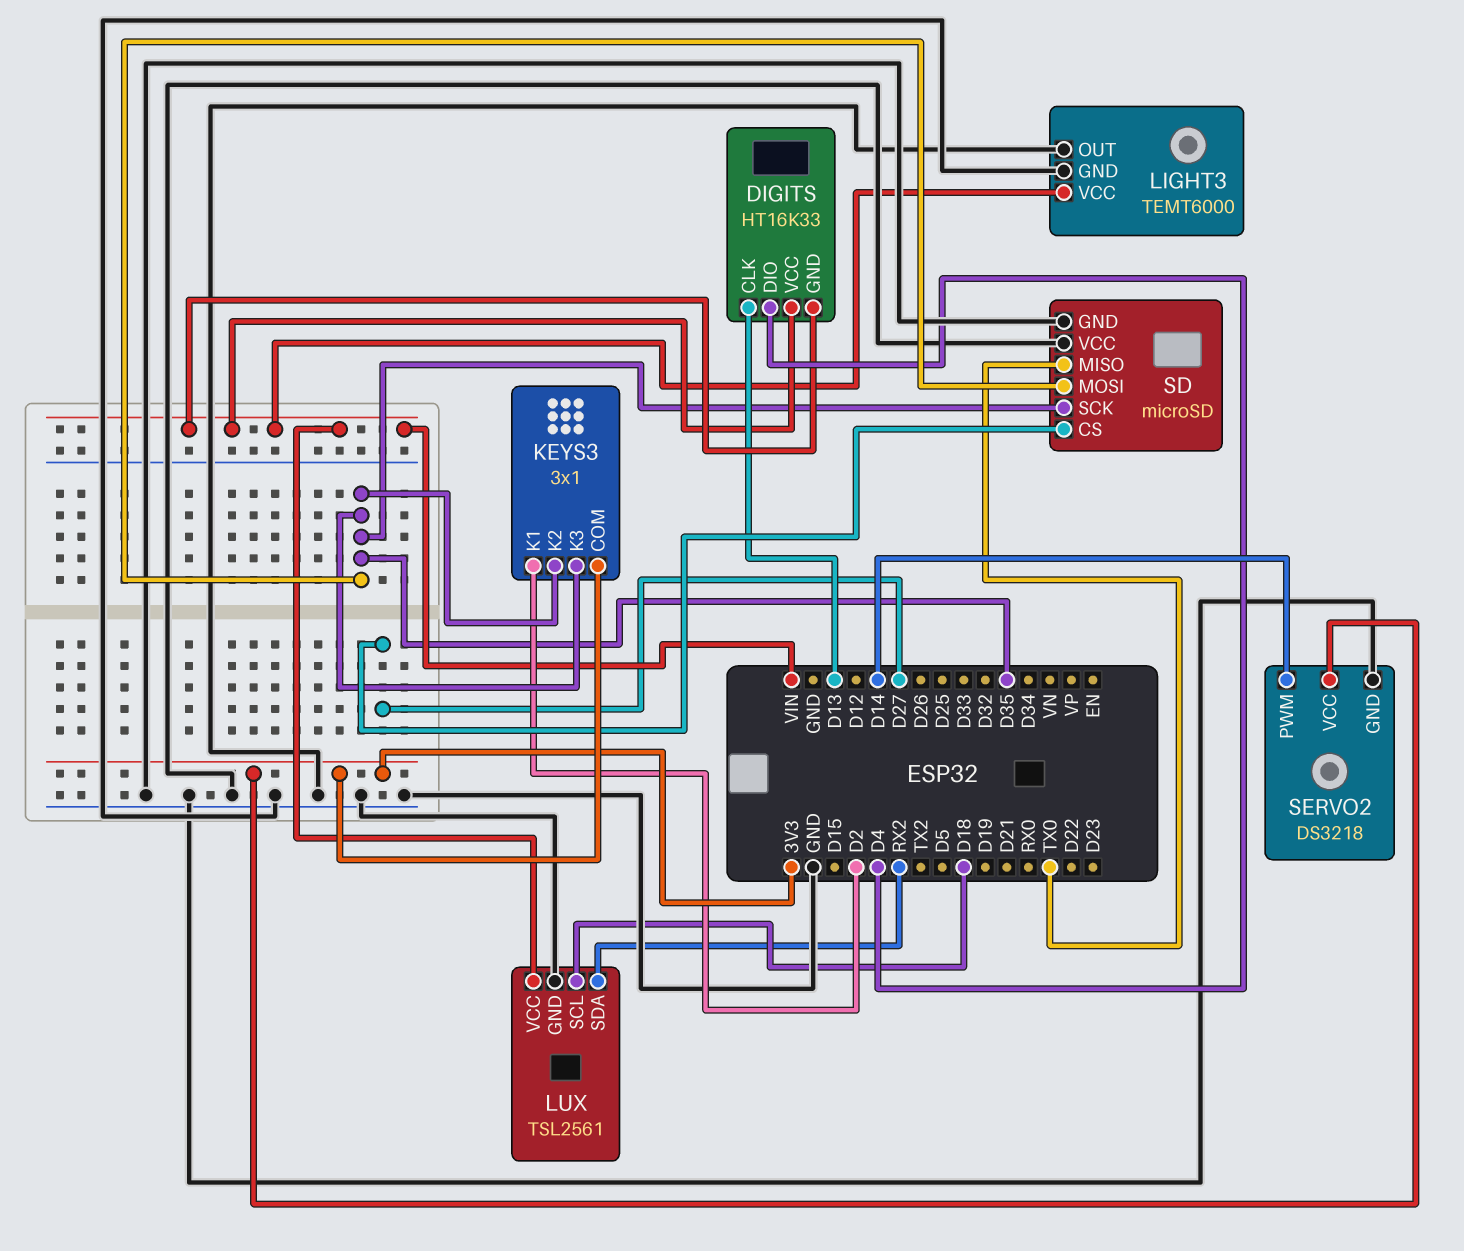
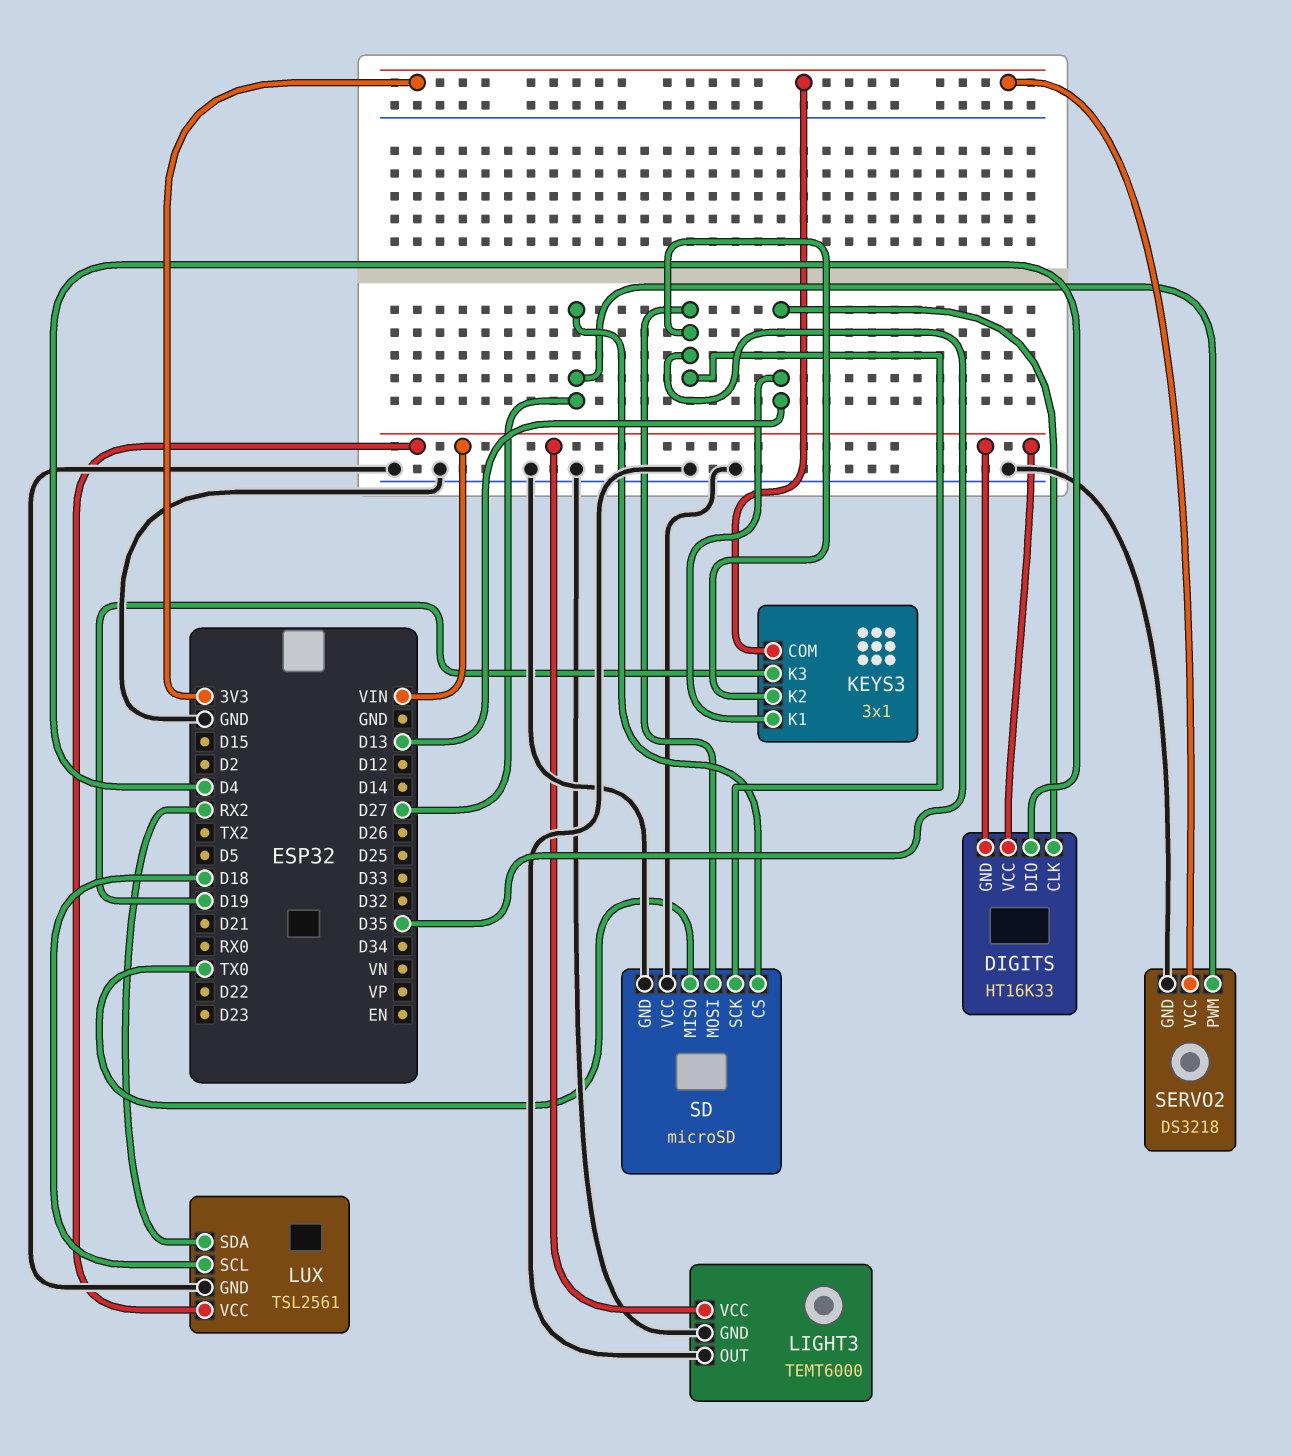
KEYS3 pin K1: D2 -> D13
KEYS3 pin K3: D35 -> D19
SERVO2 pin PWM: D14 -> D27

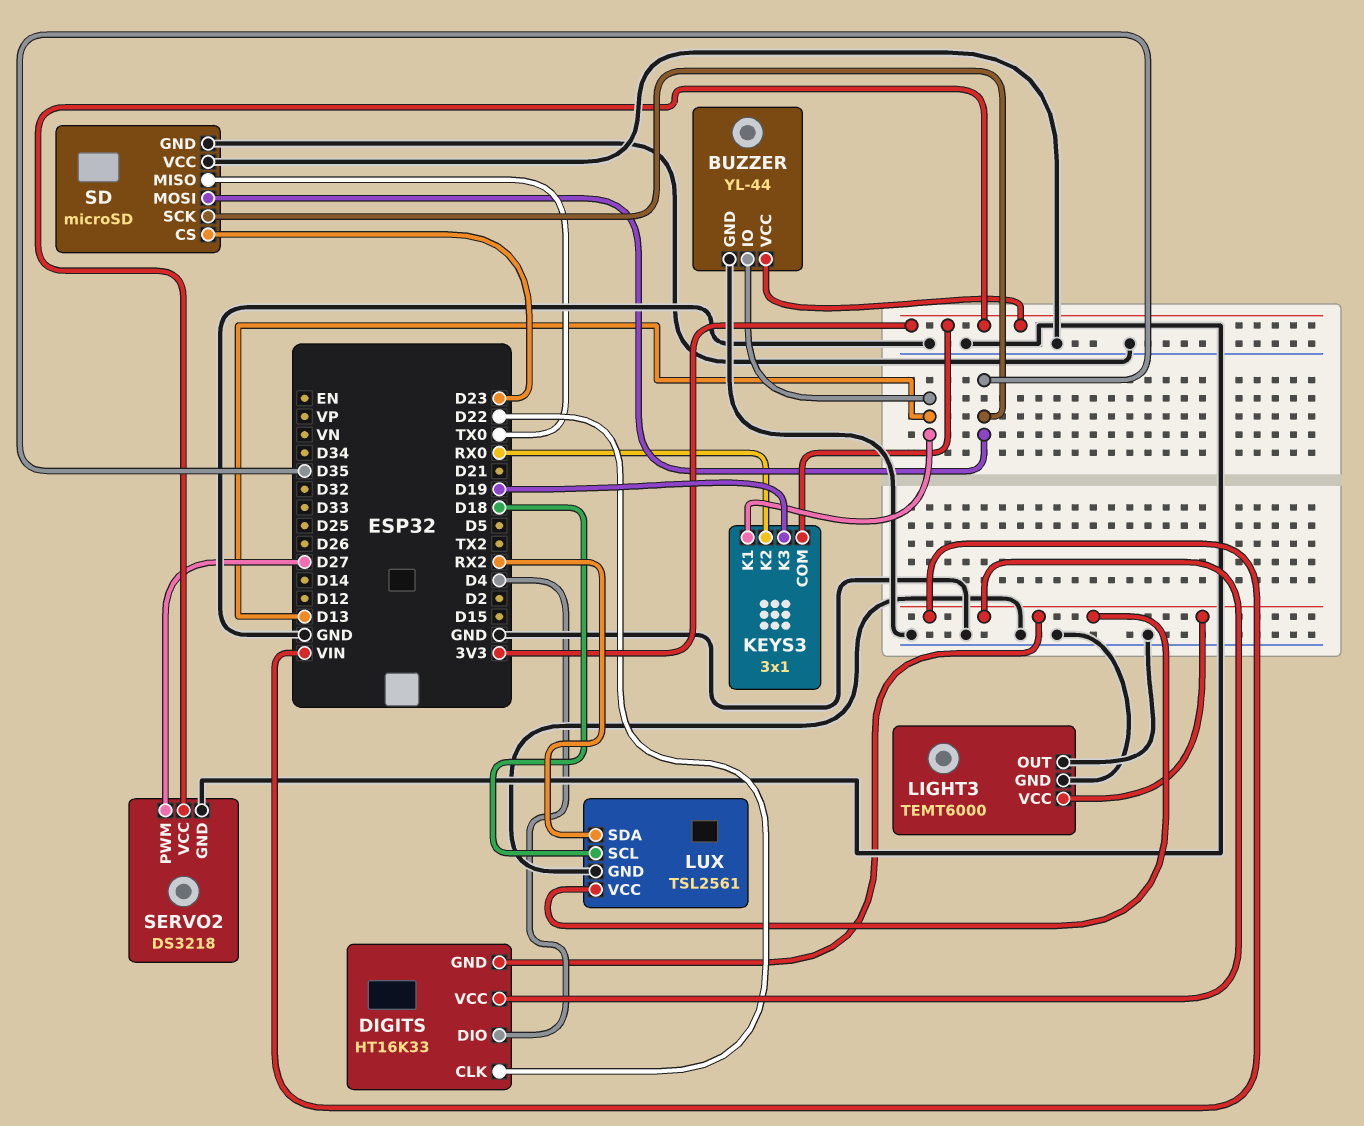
BUZZER: none -> YL-44
BUZZER pin GND: none -> GND
BUZZER pin IO: none -> D13
BUZZER pin VCC: none -> 3V3
DIGITS pin CLK: D13 -> D22
KEYS3 pin K2: D35 -> RX0
SD pin CS: D27 -> D23

